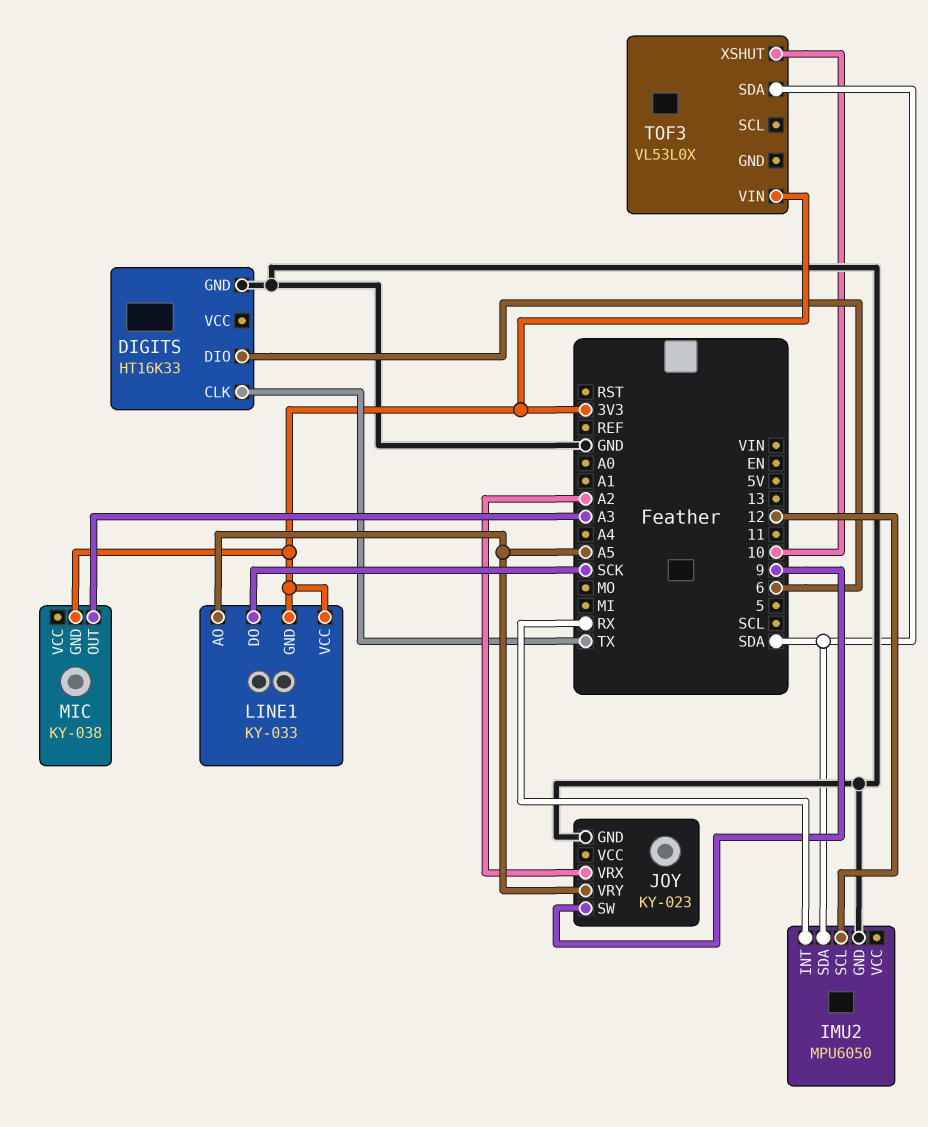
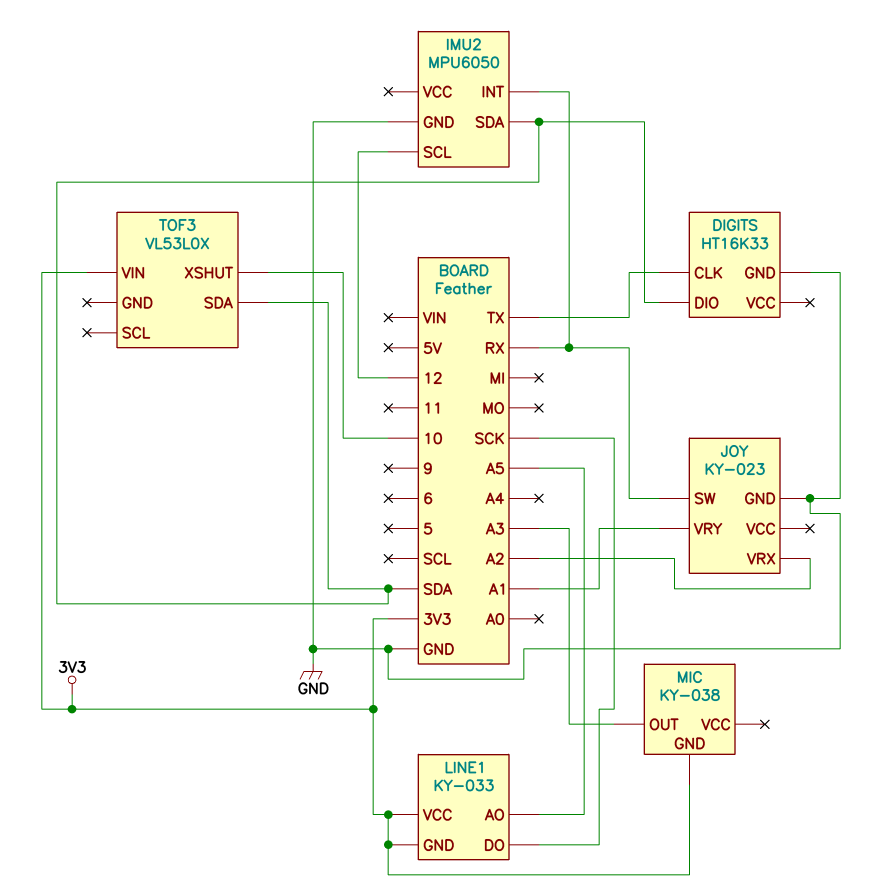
DIGITS pin DIO: 6 -> SDA
JOY pin SW: 9 -> RX
JOY pin VRY: A5 -> A1

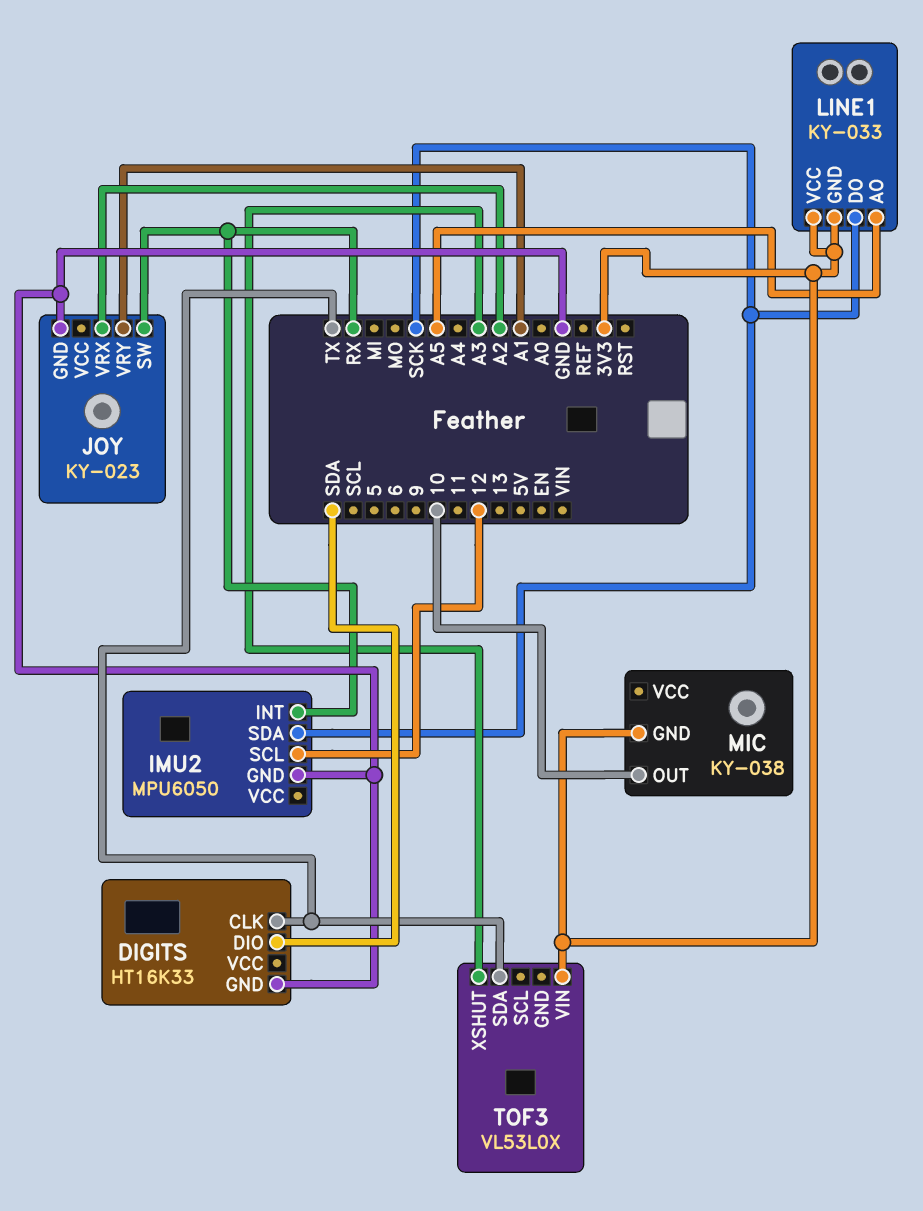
IMU2 pin SDA: SDA -> SCK
MIC pin OUT: A3 -> 10
TOF3 pin SDA: SDA -> TX
TOF3 pin XSHUT: 10 -> A3

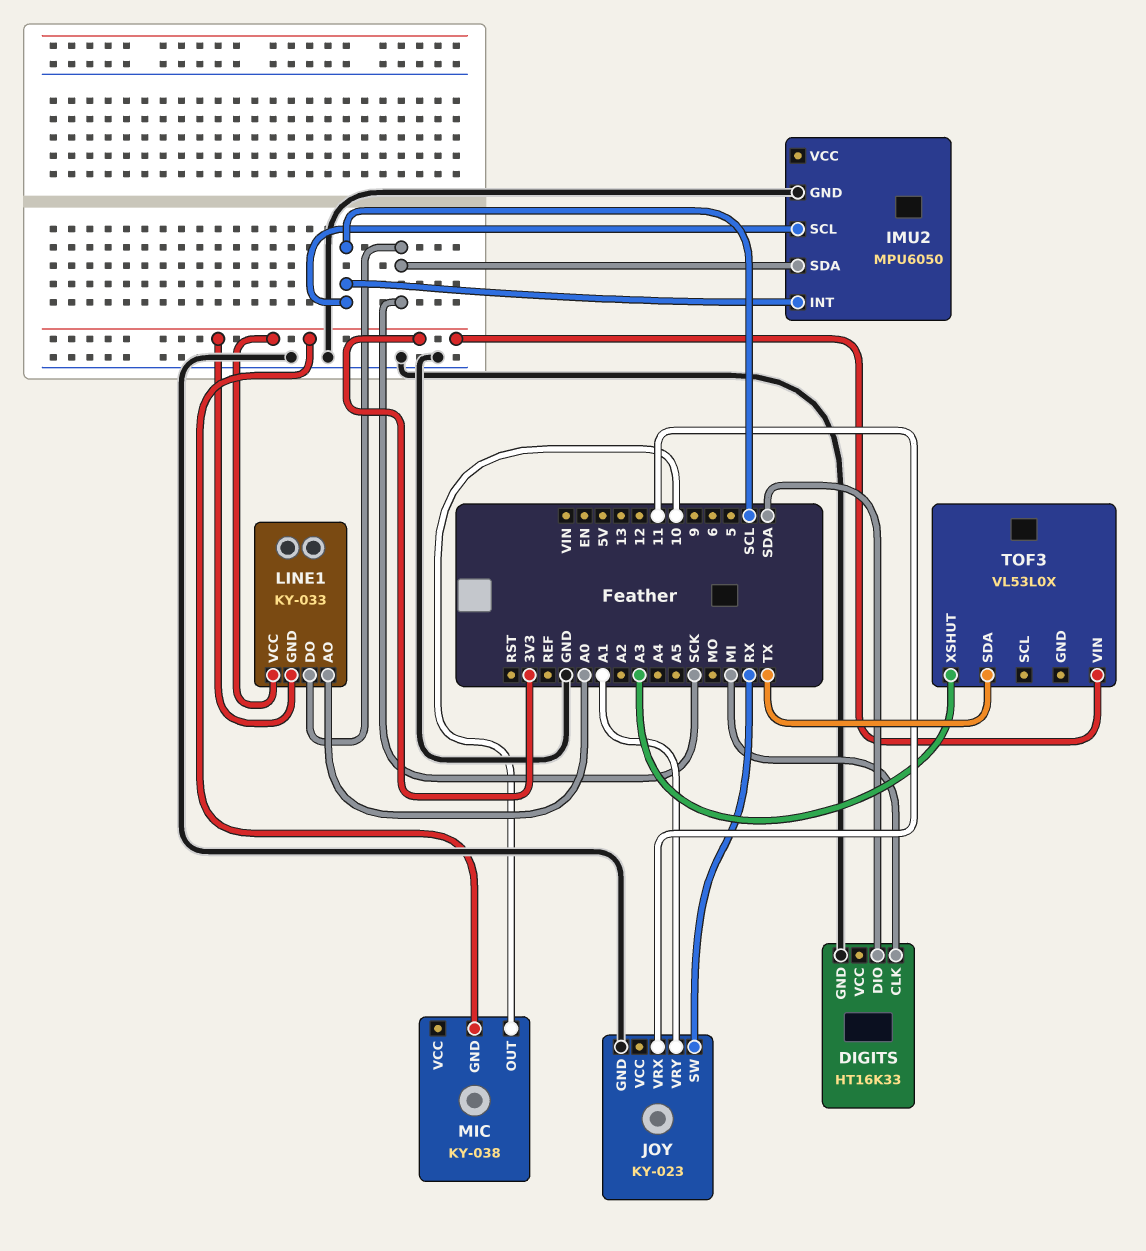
DIGITS pin CLK: TX -> MI
IMU2 pin INT: RX -> SCL
IMU2 pin SCL: 12 -> SCL
JOY pin VRX: A2 -> 11
LINE1 pin AO: A5 -> A0

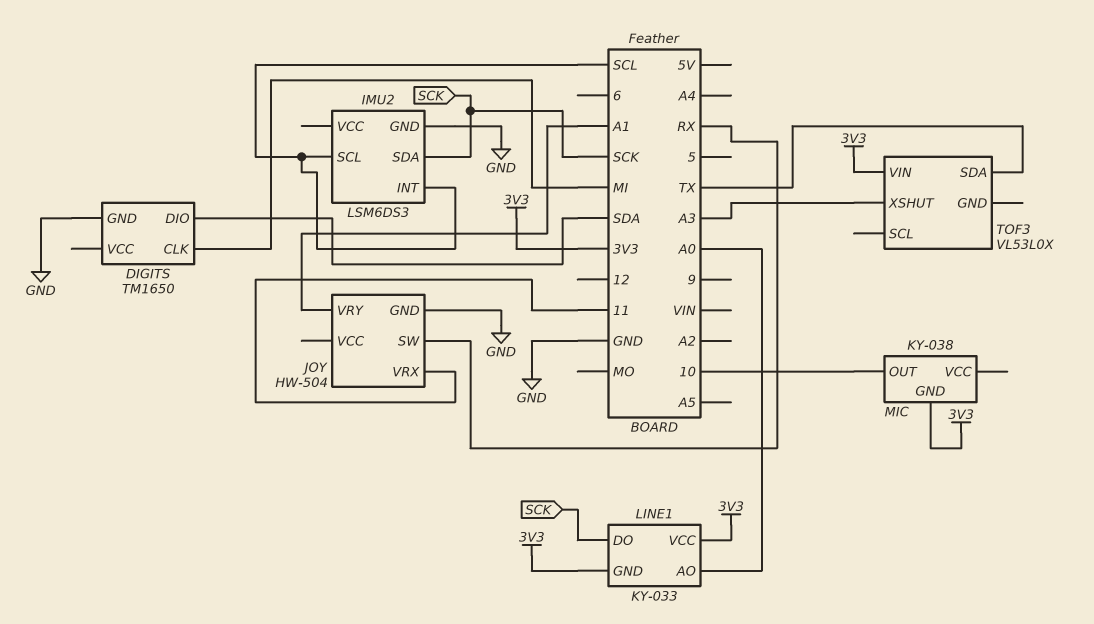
DIGITS: HT16K33 -> TM1650
IMU2: MPU6050 -> LSM6DS3
JOY: KY-023 -> HW-504

